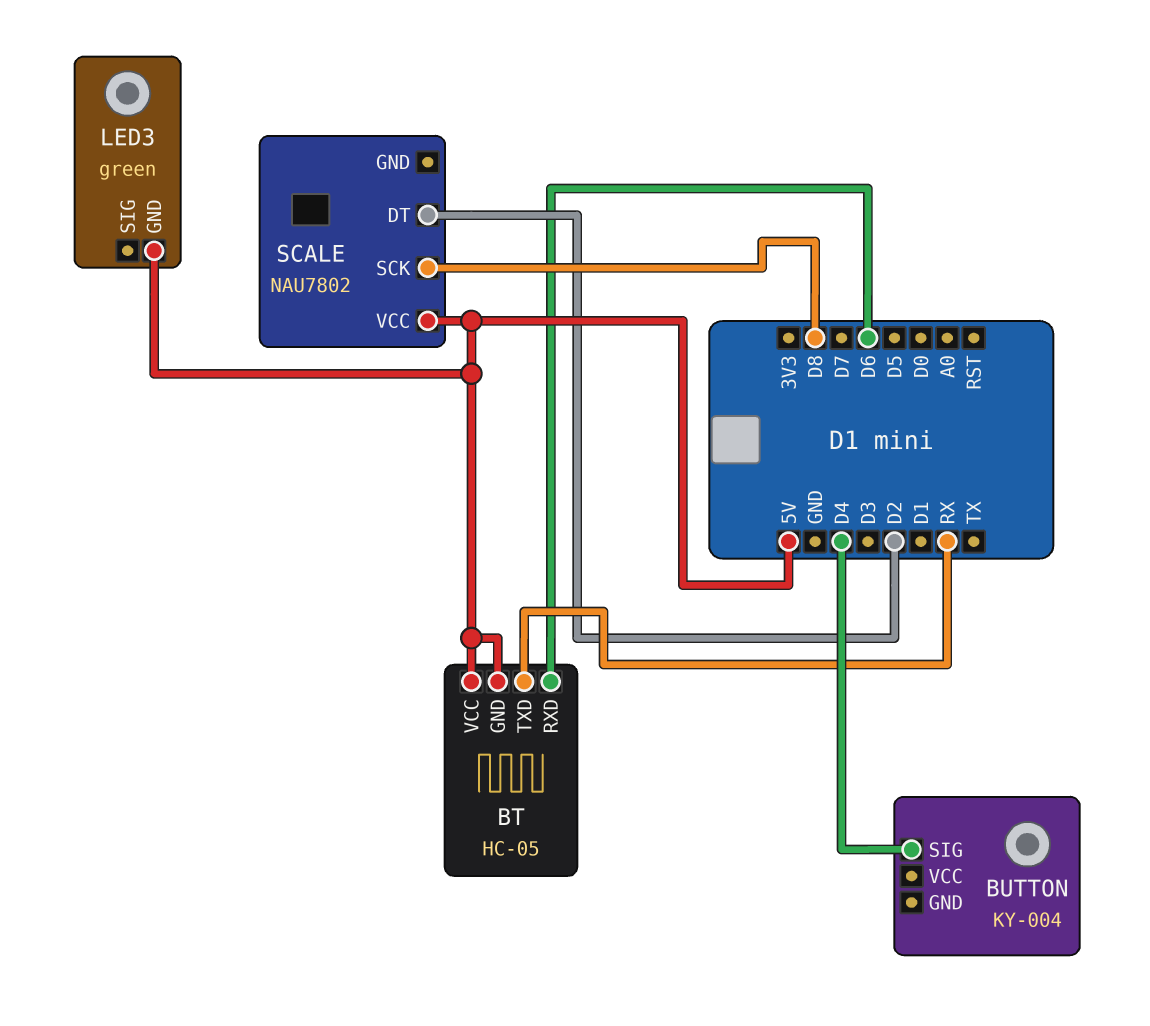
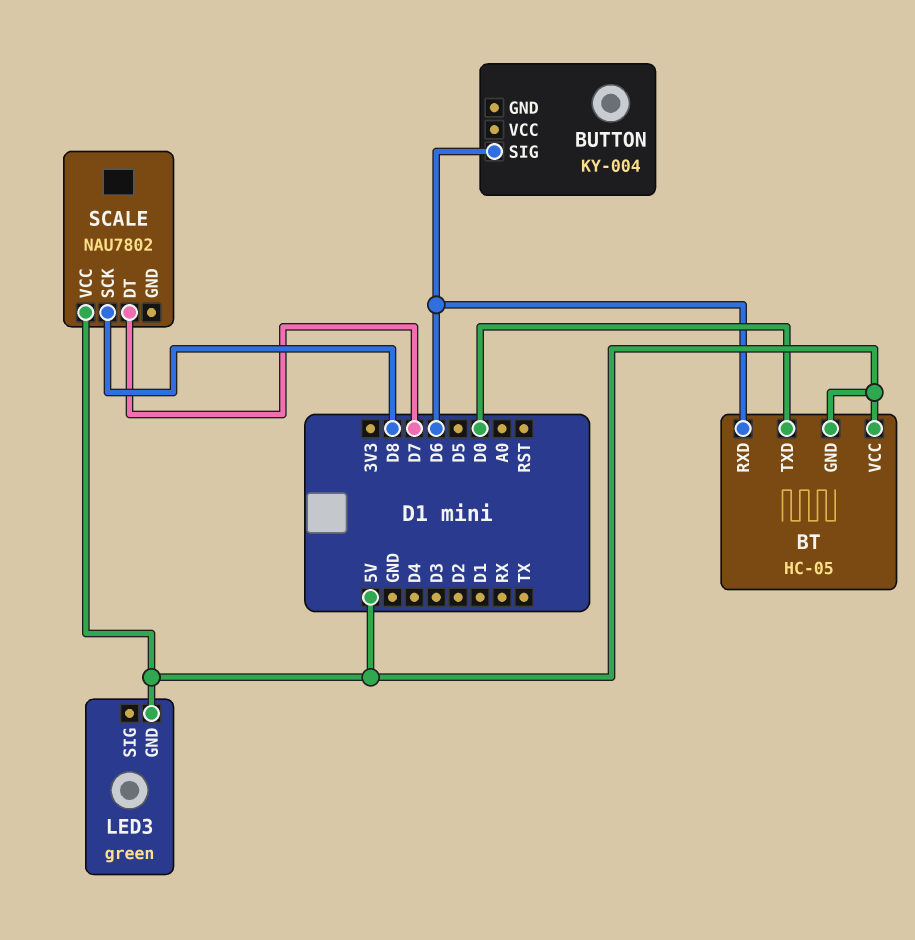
BT pin TXD: RX -> D0
BUTTON pin SIG: D4 -> D6
SCALE pin DT: D2 -> D7

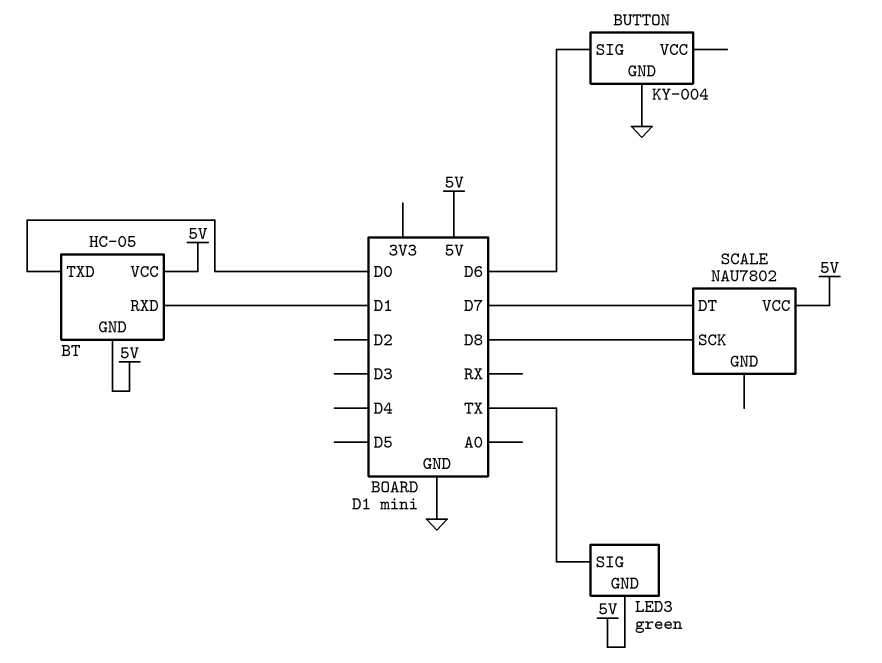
BT pin RXD: D6 -> D1
BUTTON pin GND: none -> GND
LED3 pin SIG: none -> TX

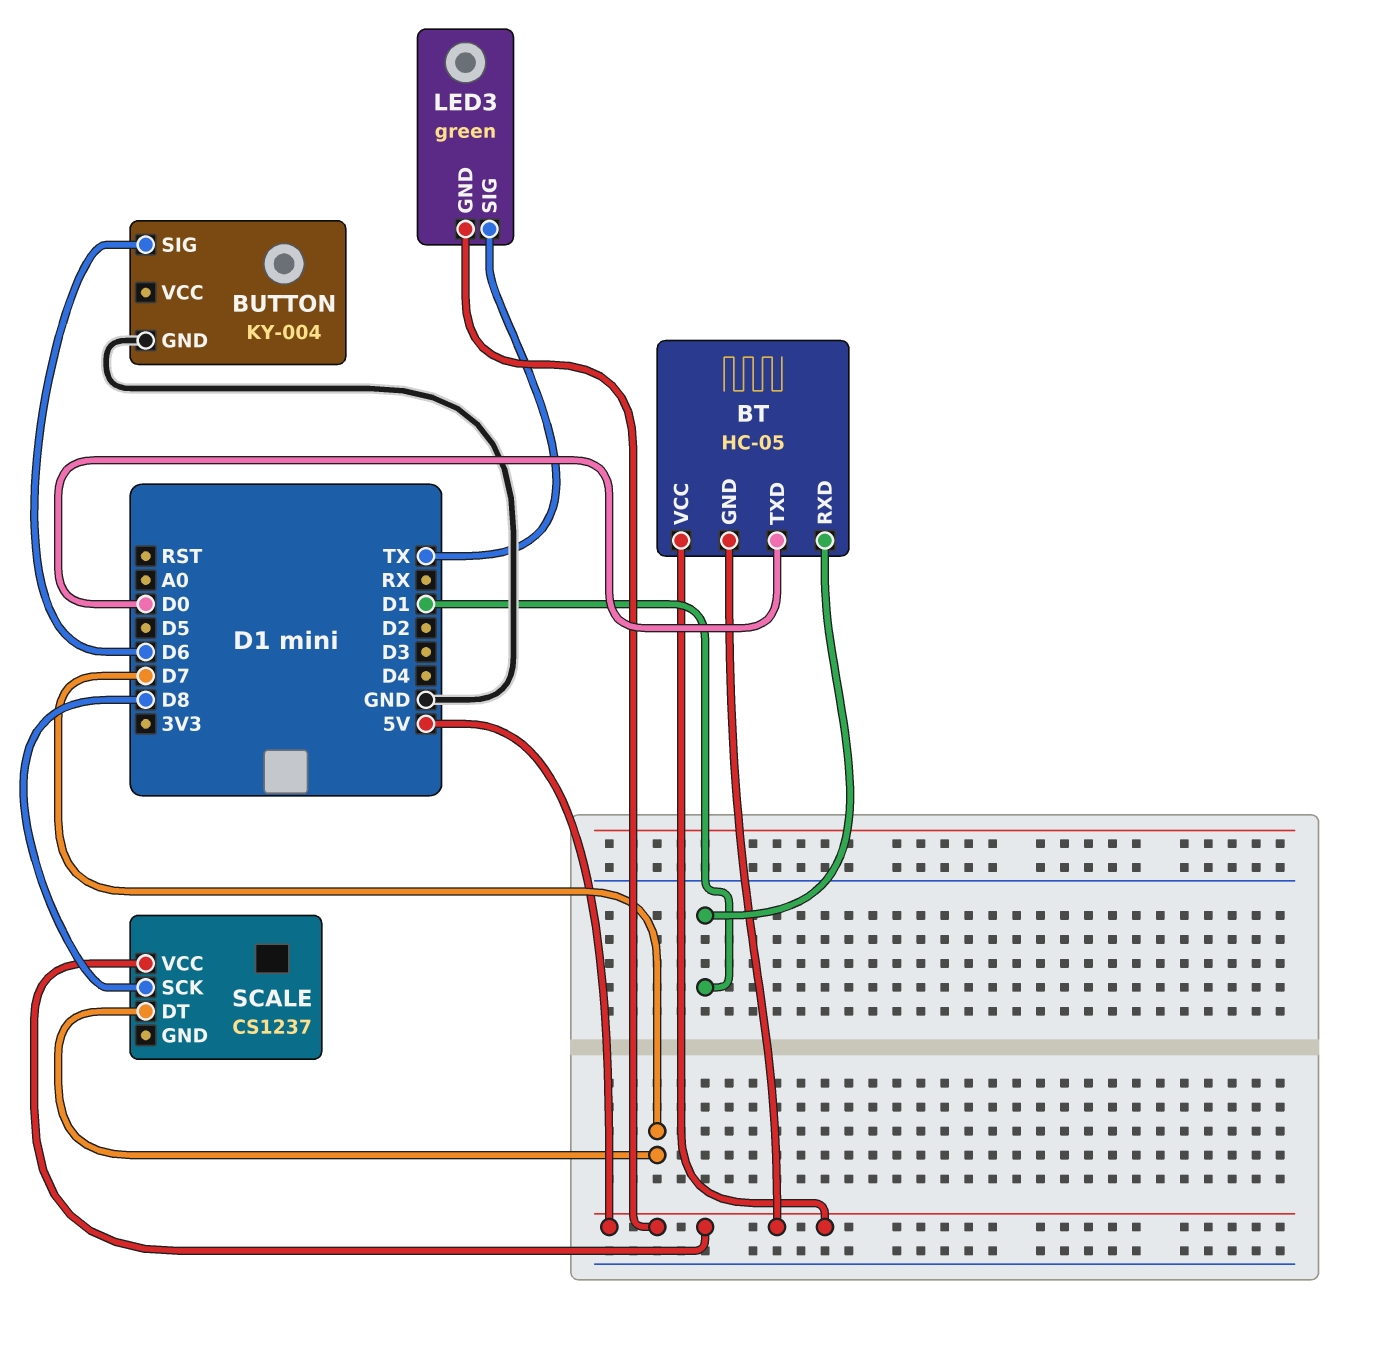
SCALE: NAU7802 -> CS1237

